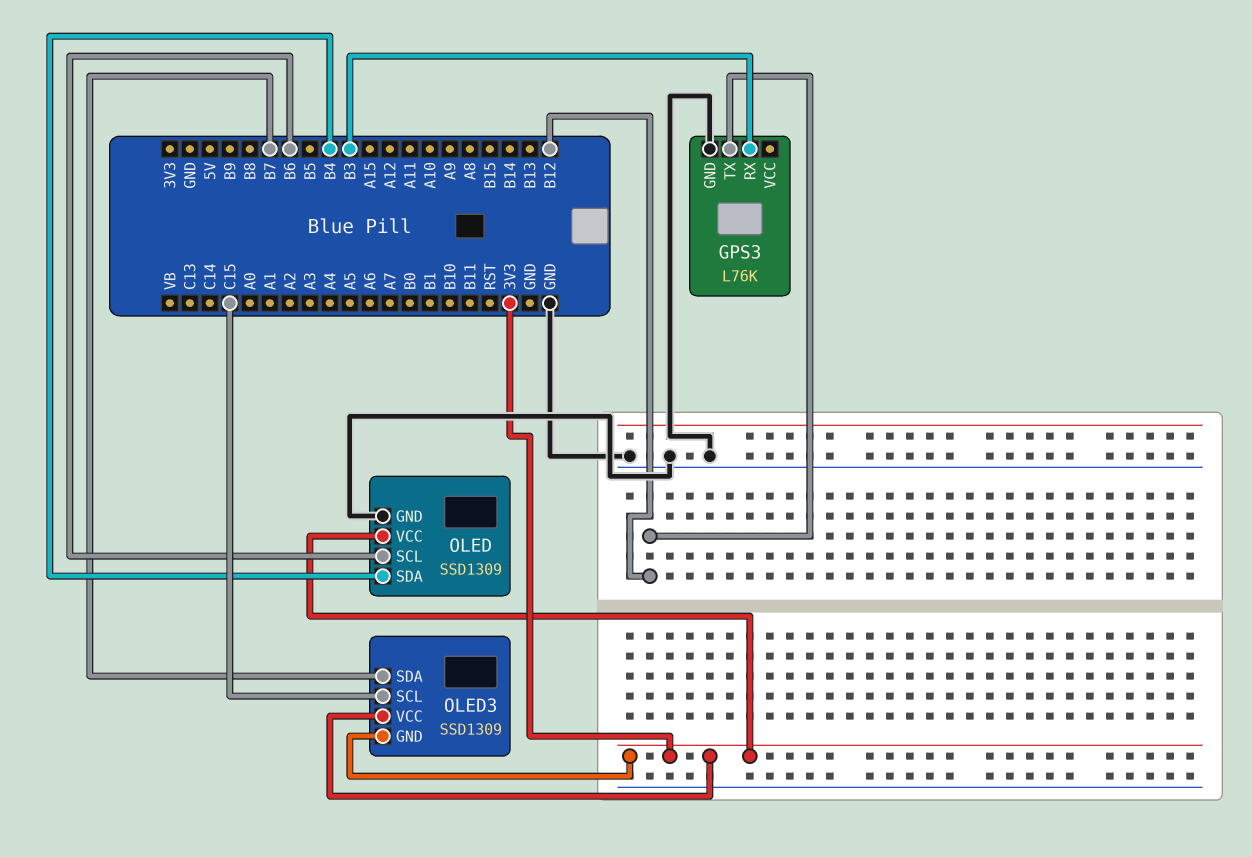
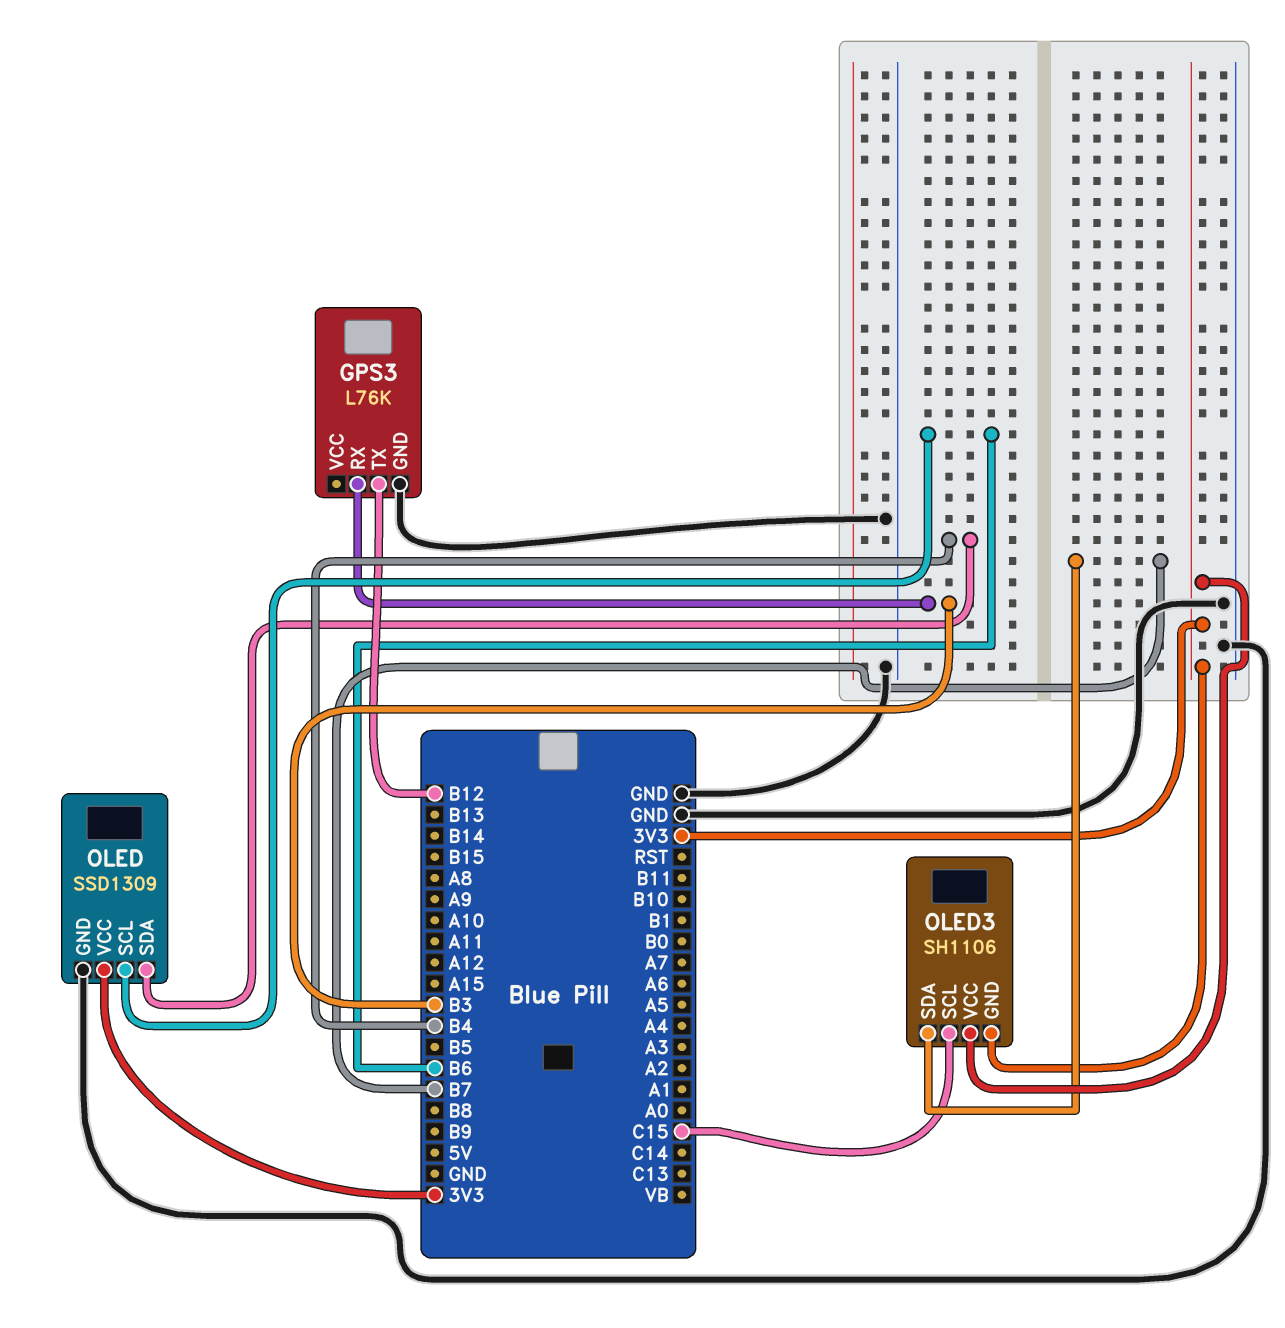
OLED3: SSD1309 -> SH1106

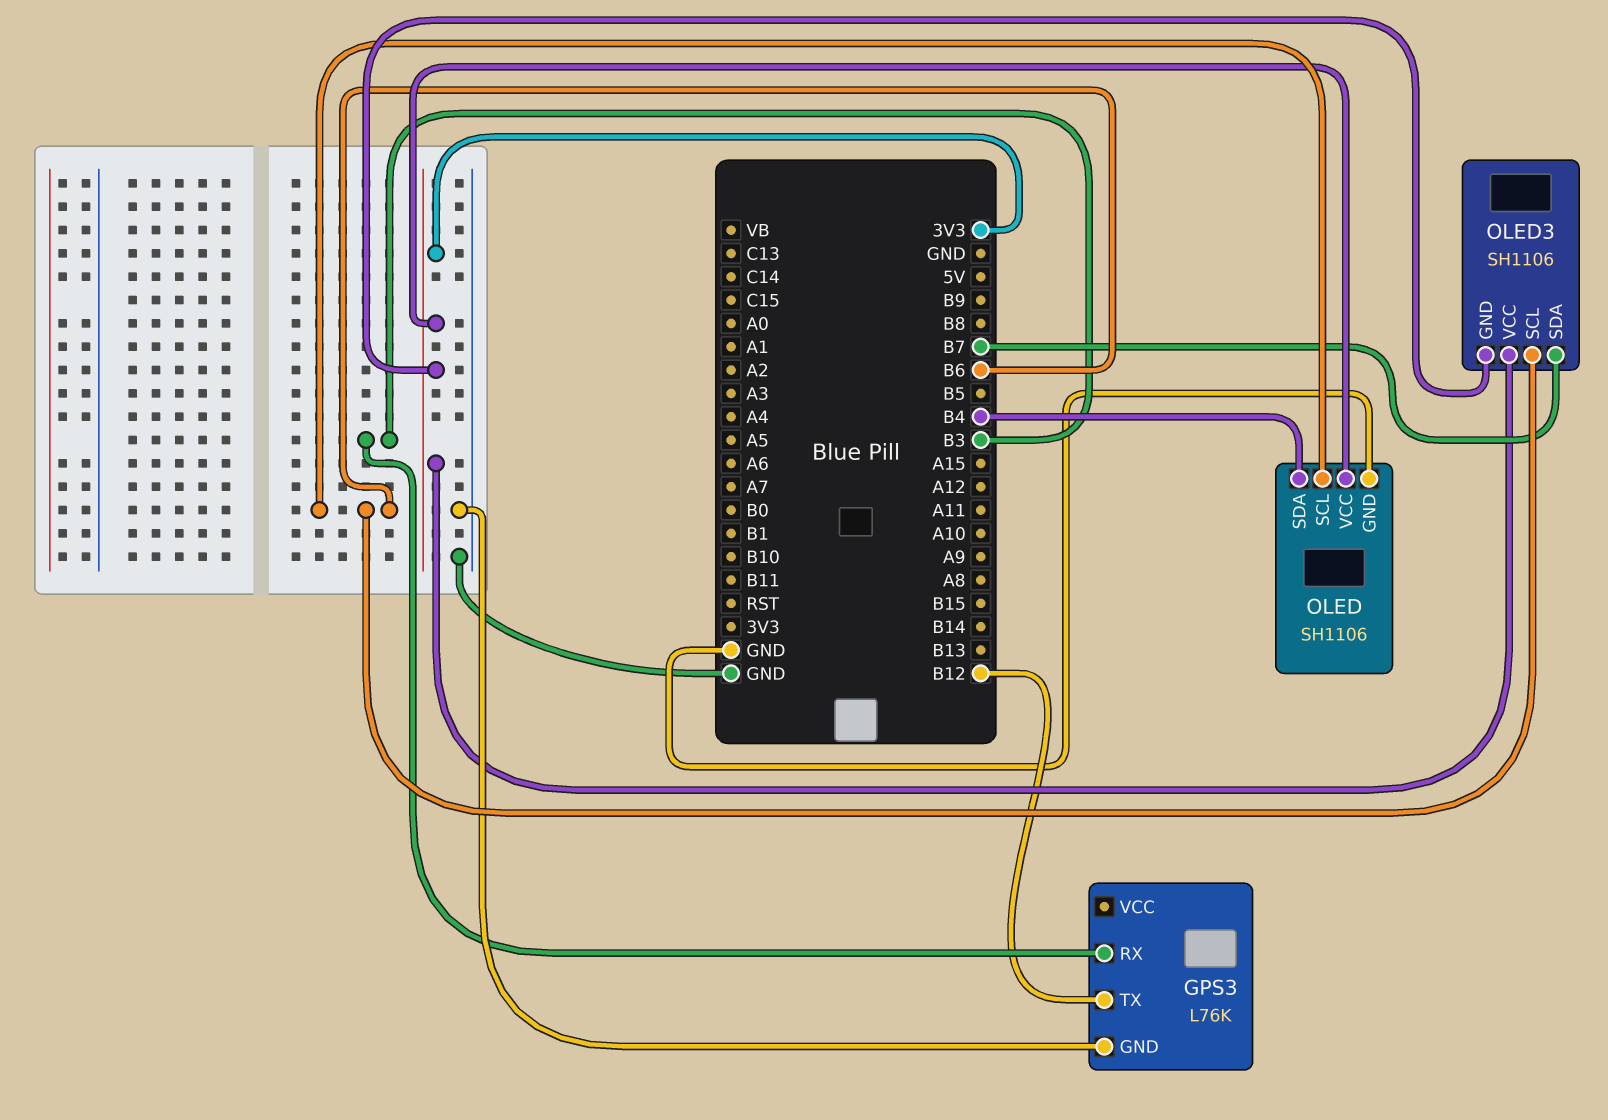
OLED: SSD1309 -> SH1106
OLED3 pin SCL: C15 -> B6

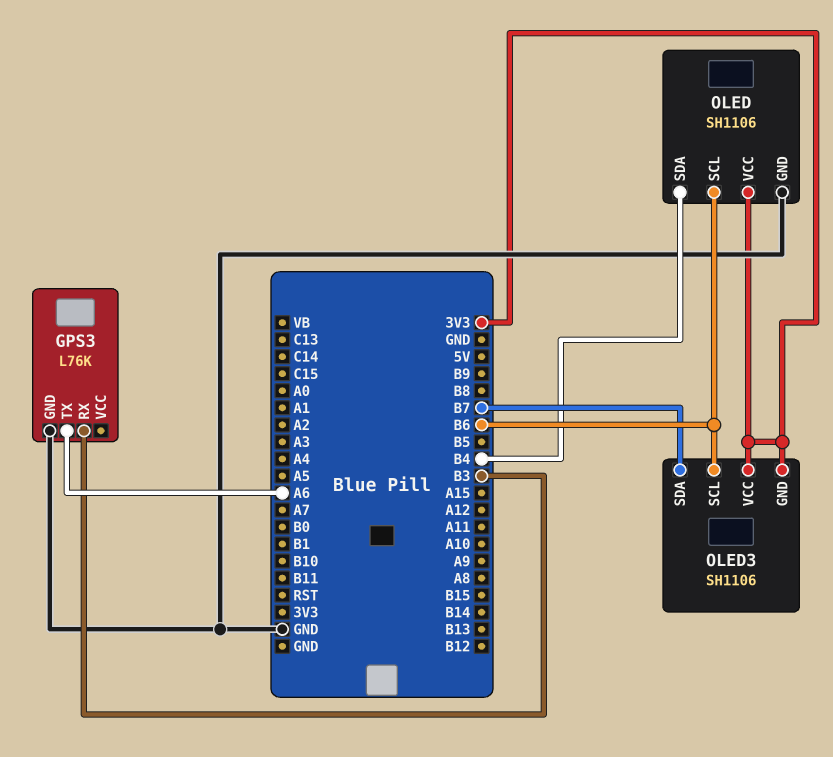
GPS3 pin TX: B12 -> A6

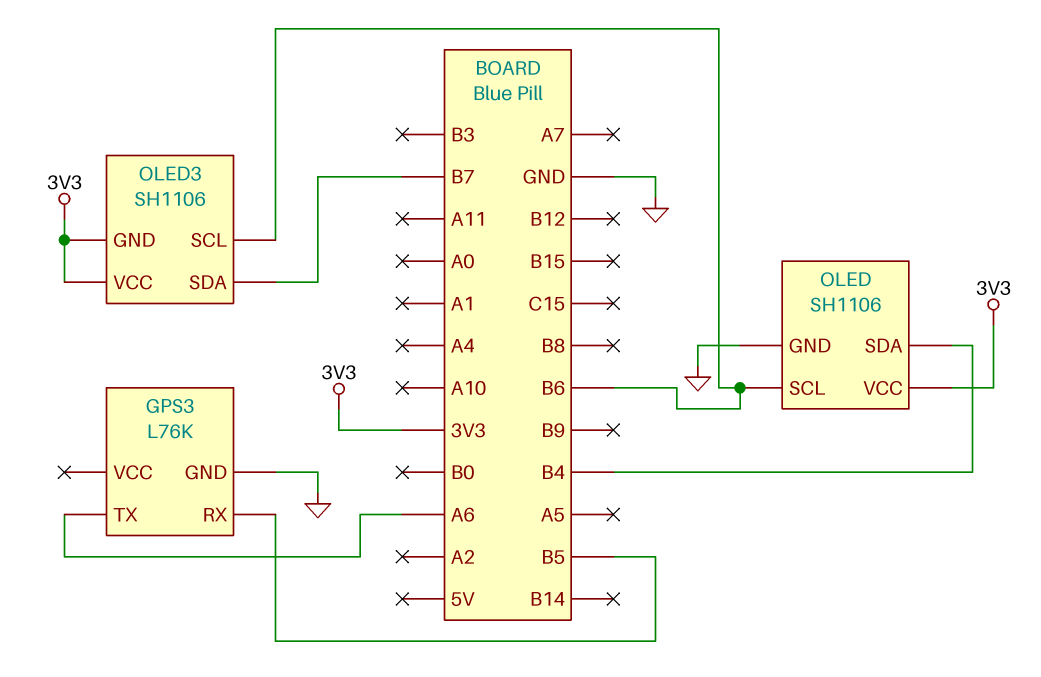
GPS3 pin RX: B3 -> B5

